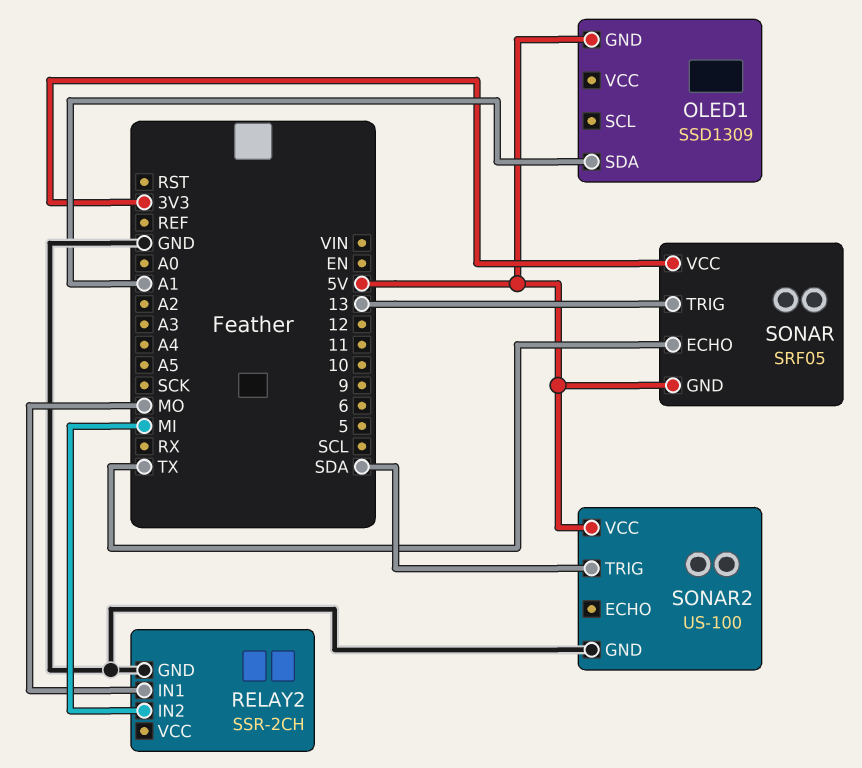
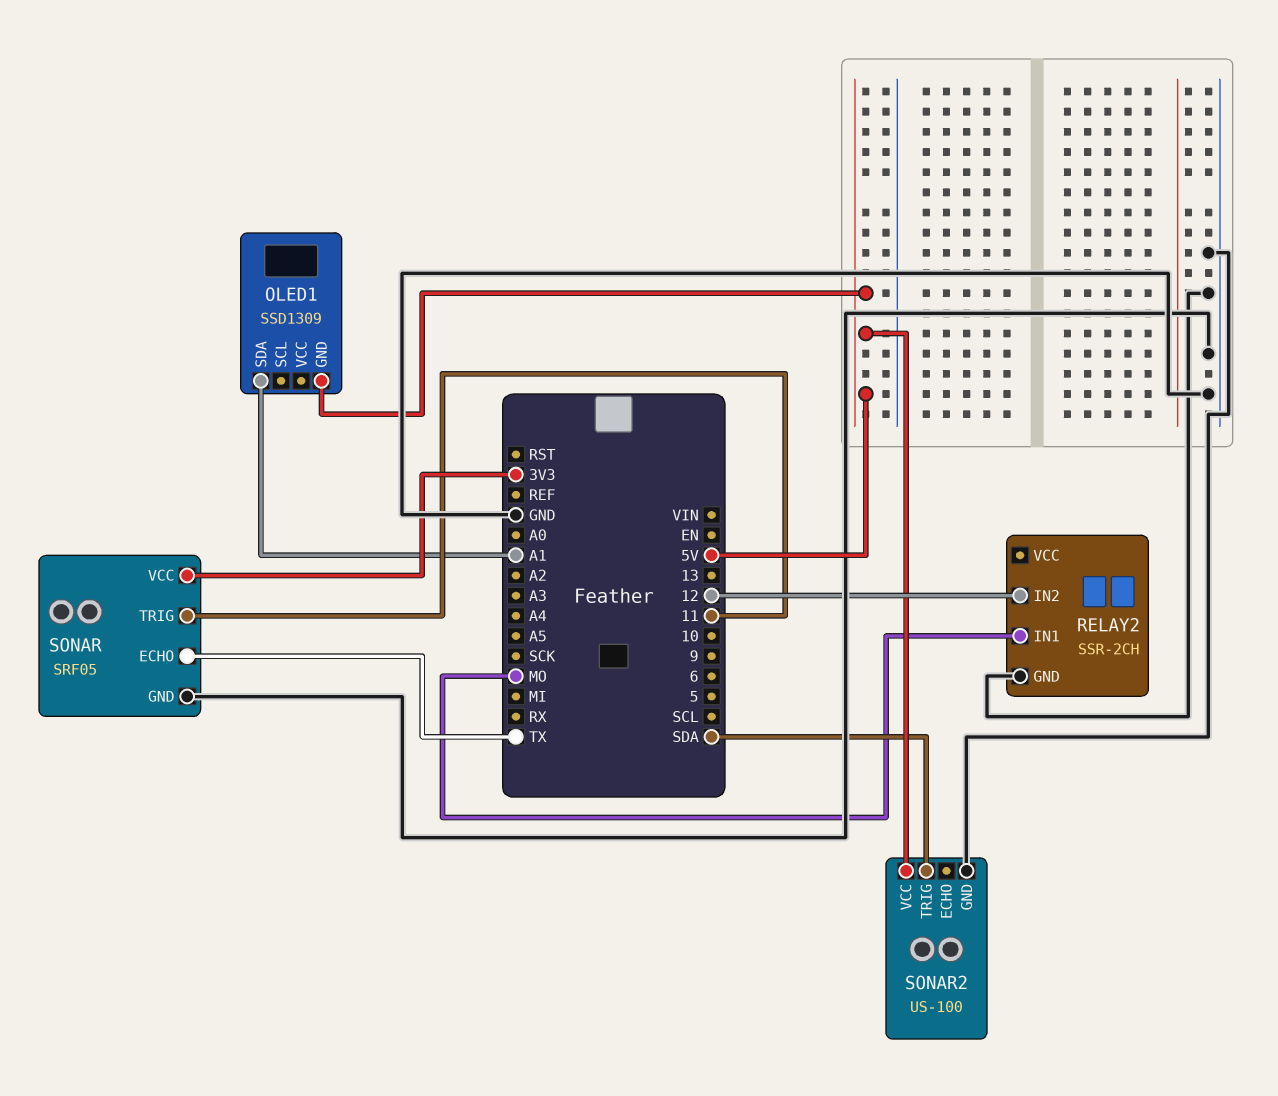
RELAY2 pin IN2: MI -> 12
SONAR pin GND: 5V -> GND
SONAR pin TRIG: 13 -> 11

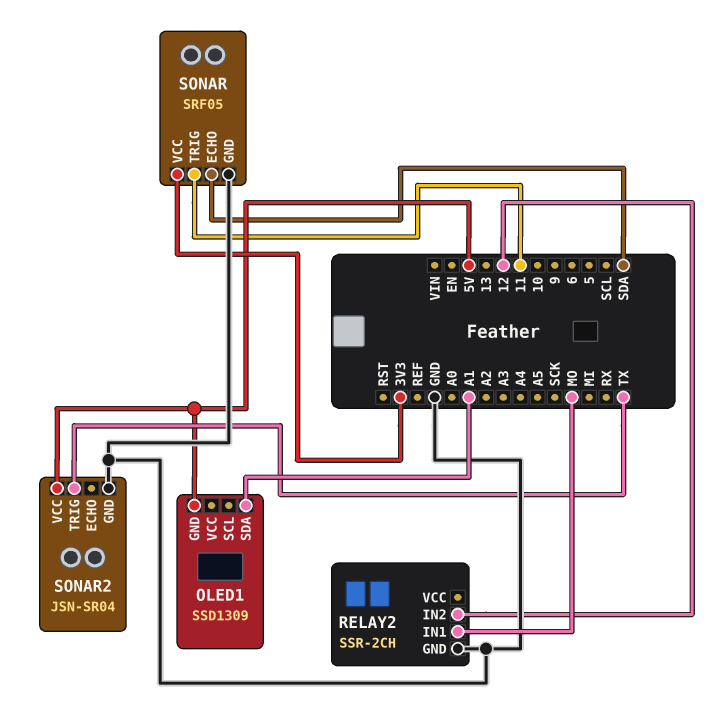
SONAR pin ECHO: TX -> SDA
SONAR2: US-100 -> JSN-SR04
SONAR2 pin TRIG: SDA -> TX

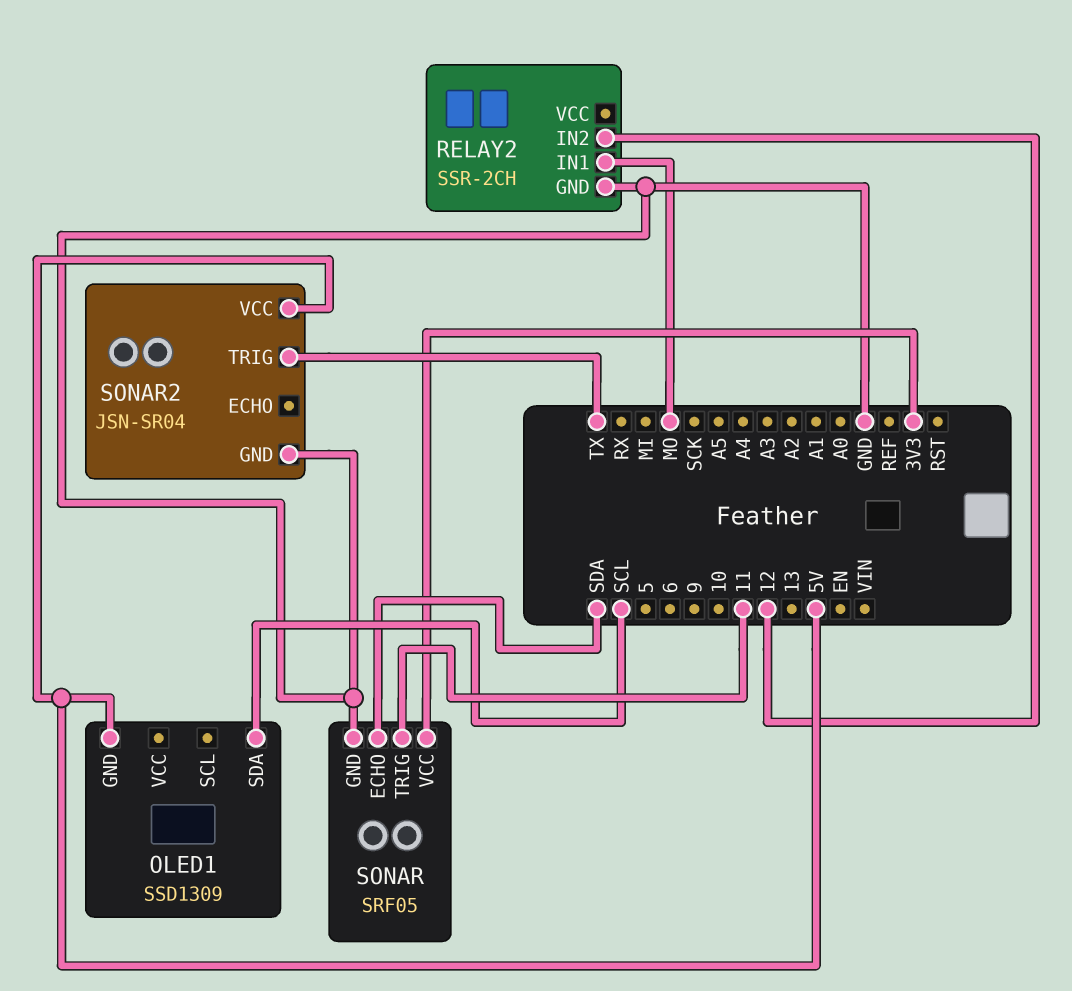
OLED1 pin SDA: A1 -> SCL

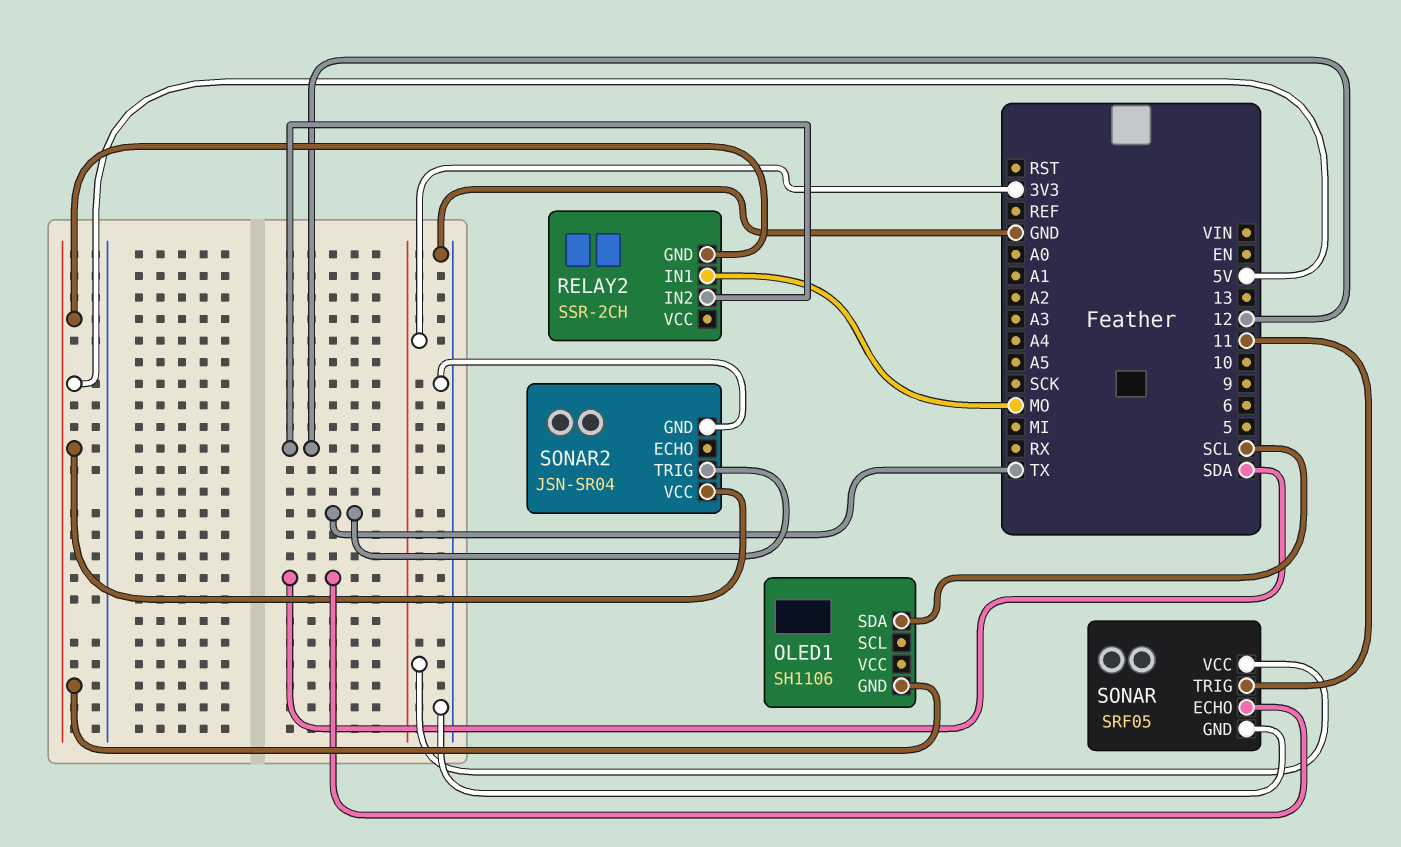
OLED1: SSD1309 -> SH1106
RELAY2 pin GND: GND -> 5V

